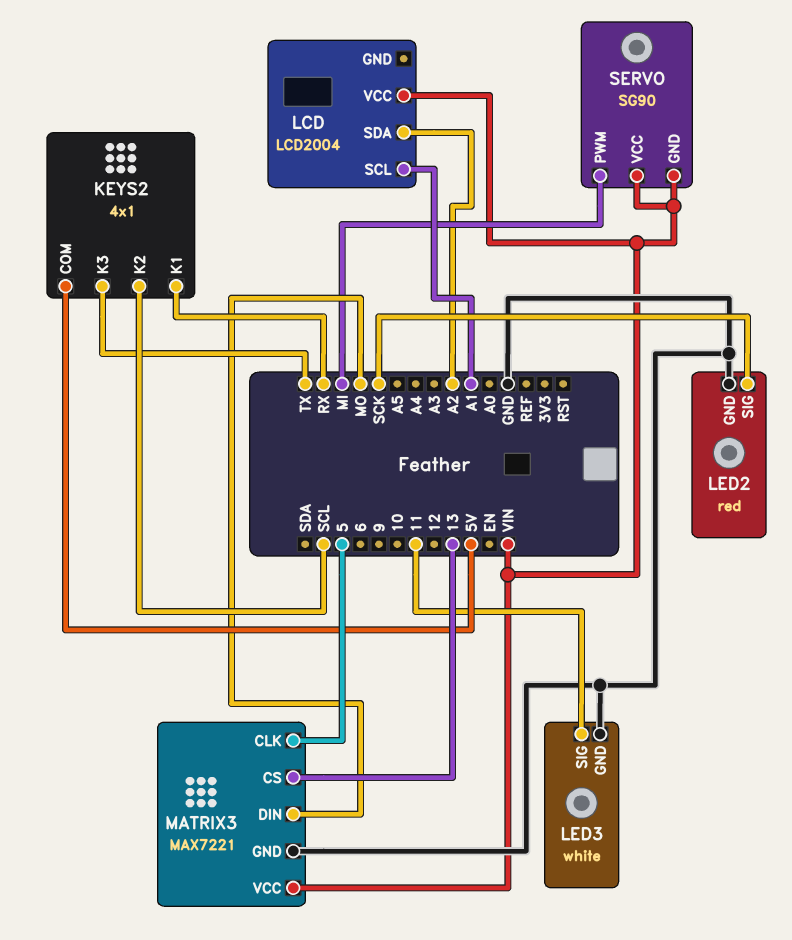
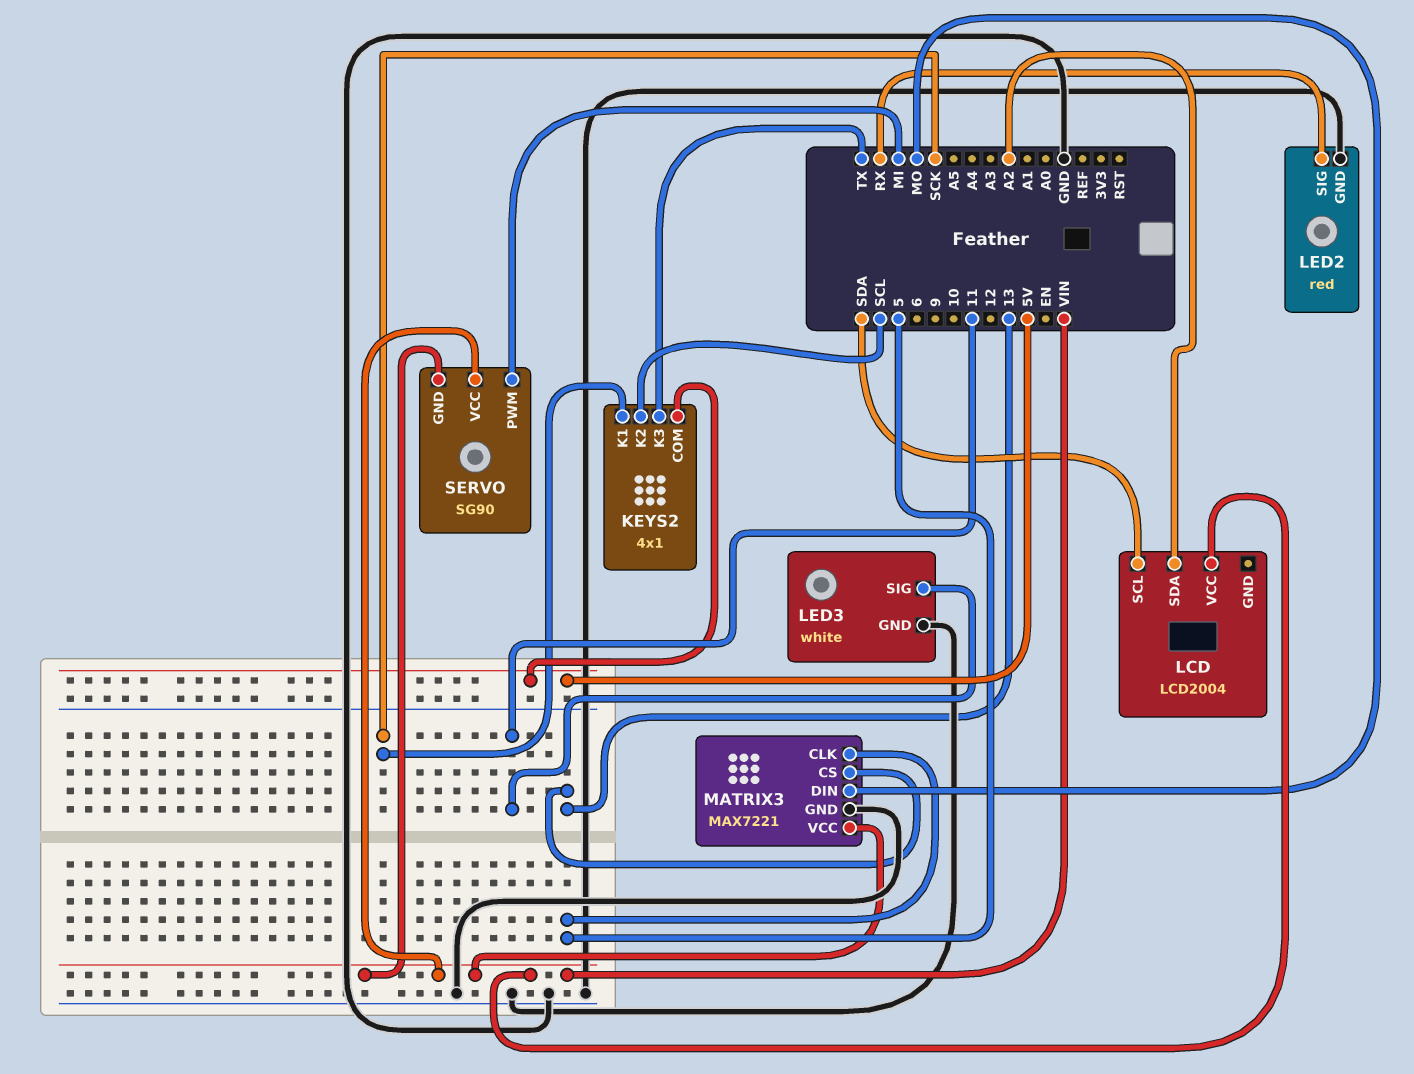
KEYS2 pin K1: RX -> SCK
LCD pin SCL: A1 -> SDA
LED2 pin SIG: SCK -> RX

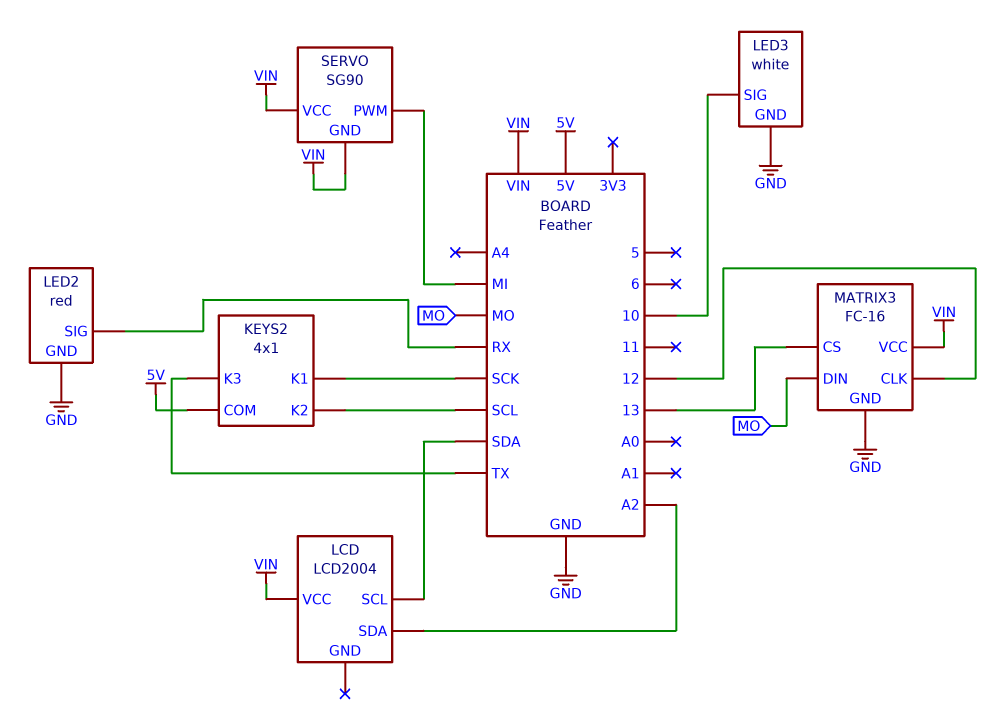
LED3 pin SIG: 11 -> 10
MATRIX3: MAX7221 -> FC-16
MATRIX3 pin CLK: 5 -> 12

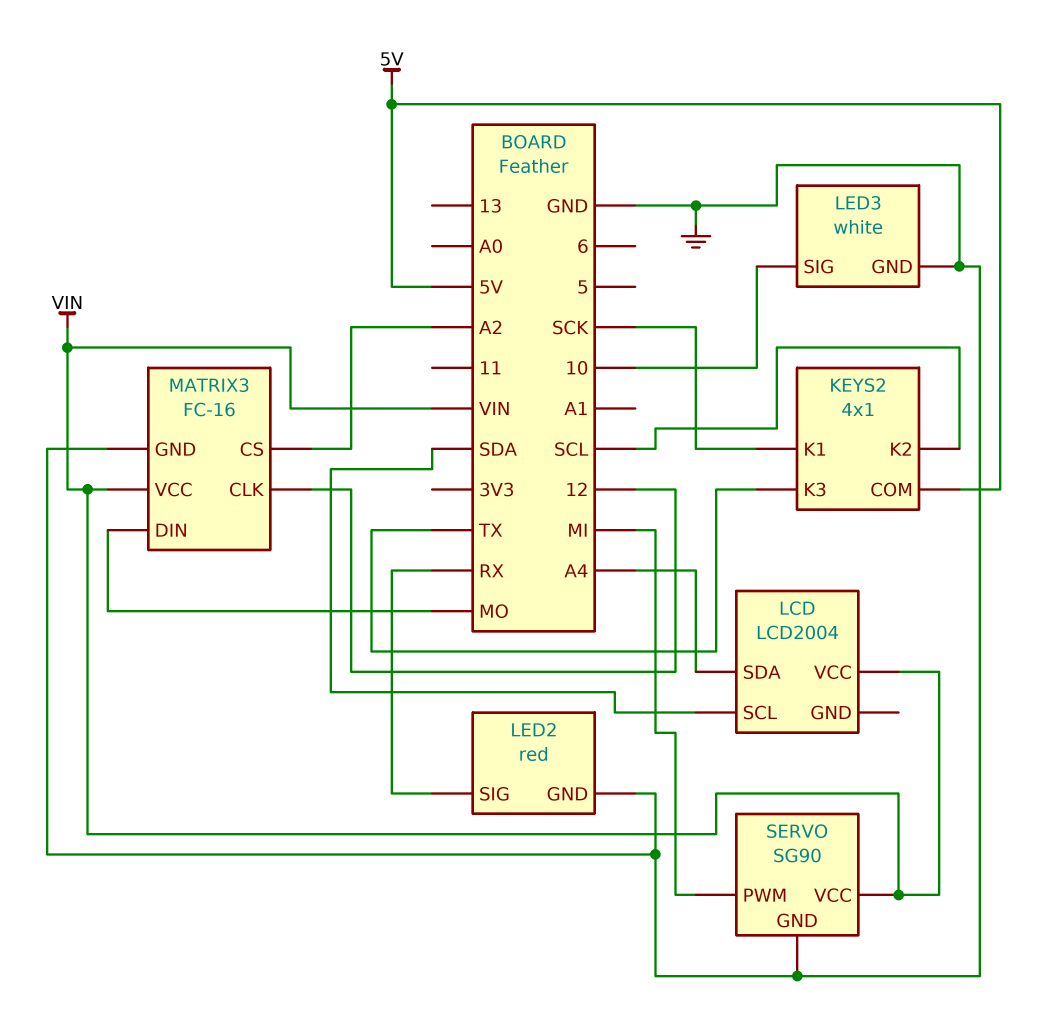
LCD pin SDA: A2 -> A4
MATRIX3 pin CS: 13 -> A2
SERVO pin GND: VIN -> GND

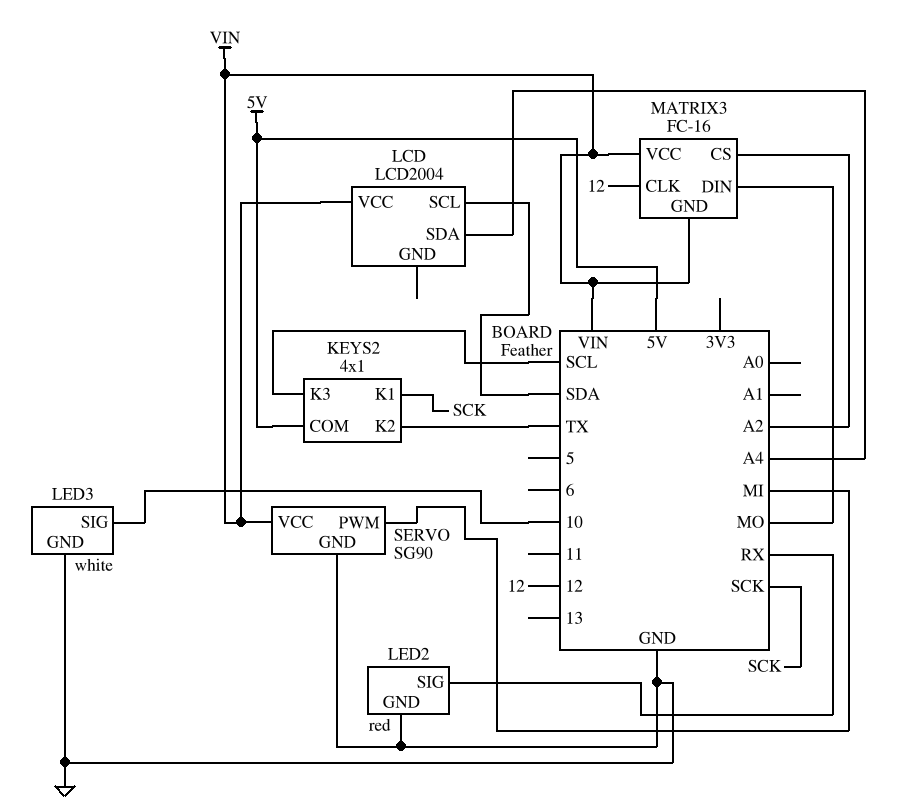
KEYS2 pin K2: SCL -> TX
KEYS2 pin K3: TX -> SCL
MATRIX3 pin GND: GND -> VIN

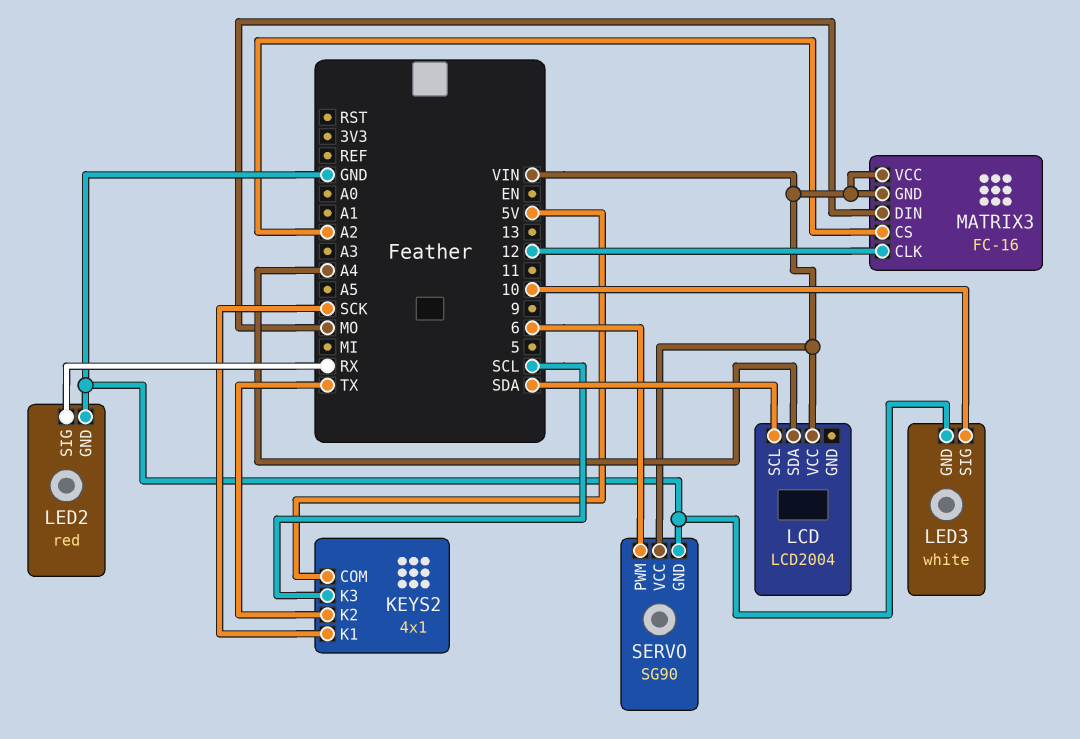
SERVO pin PWM: MI -> 6

